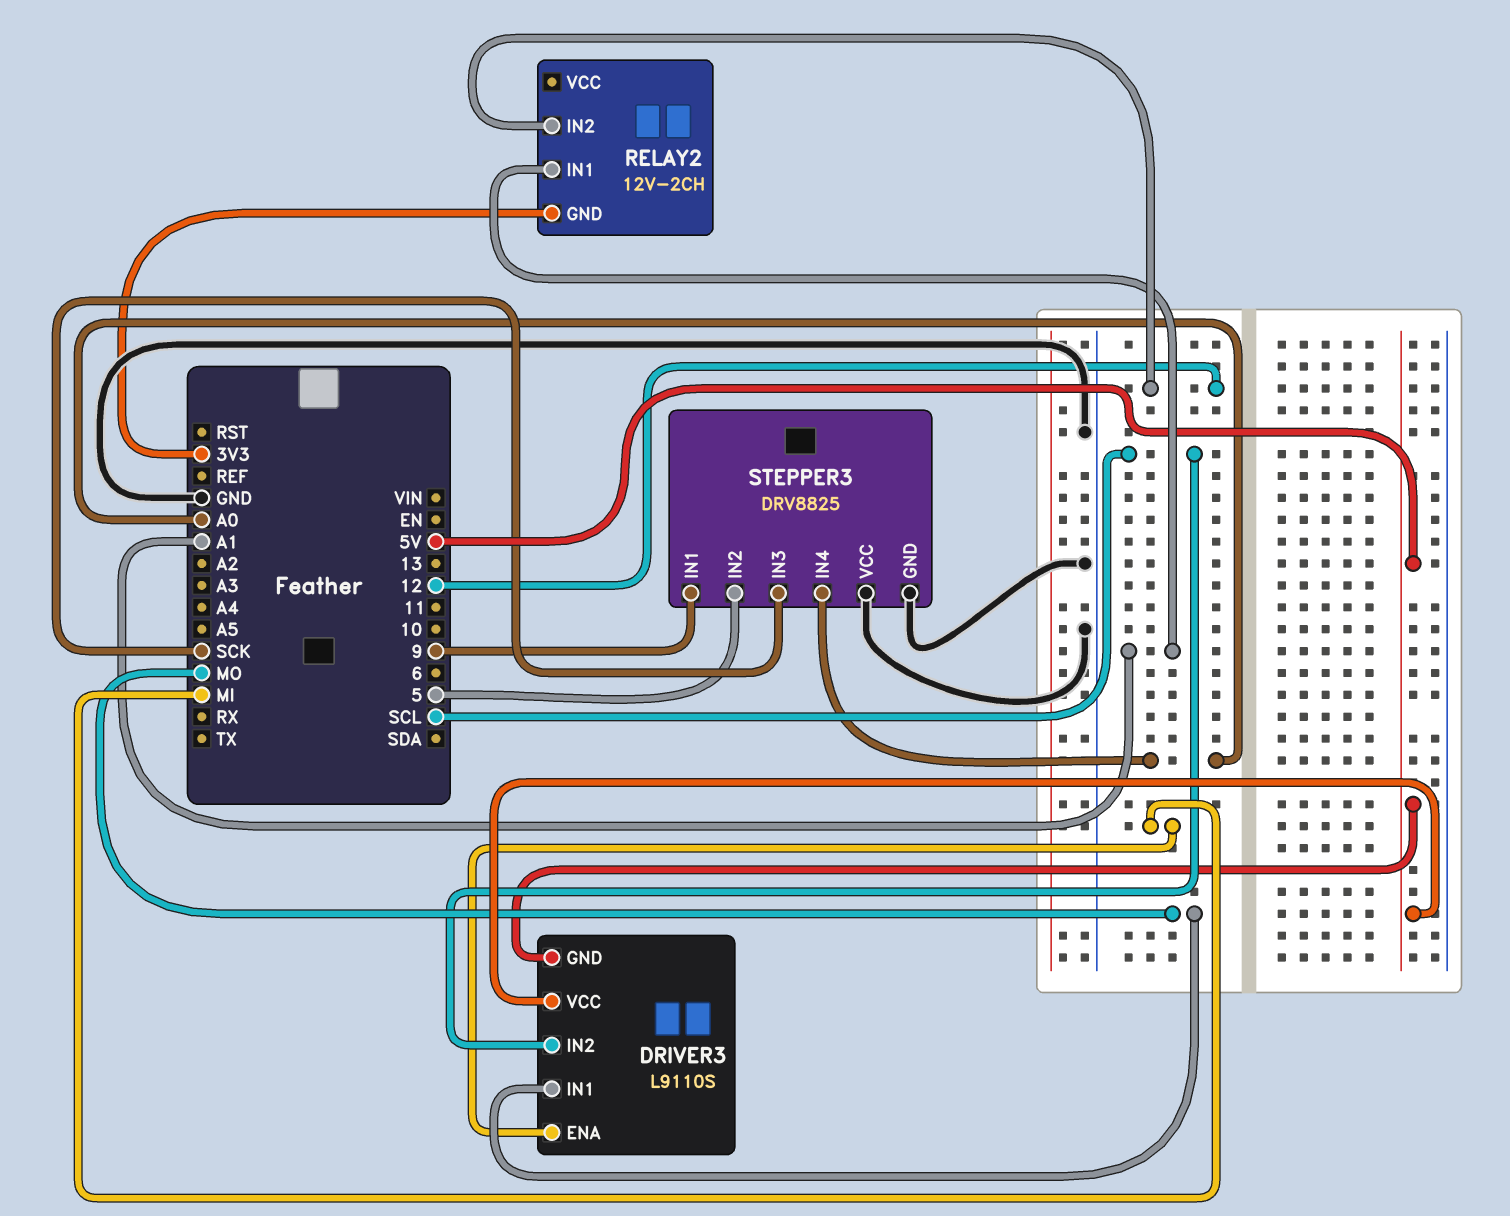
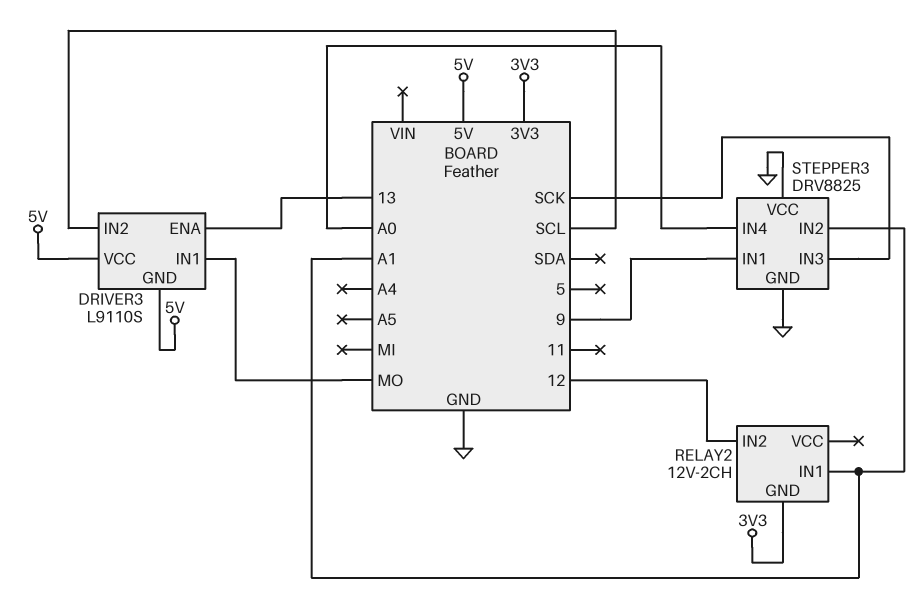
DRIVER3 pin ENA: MI -> 13
STEPPER3 pin IN2: 5 -> A1

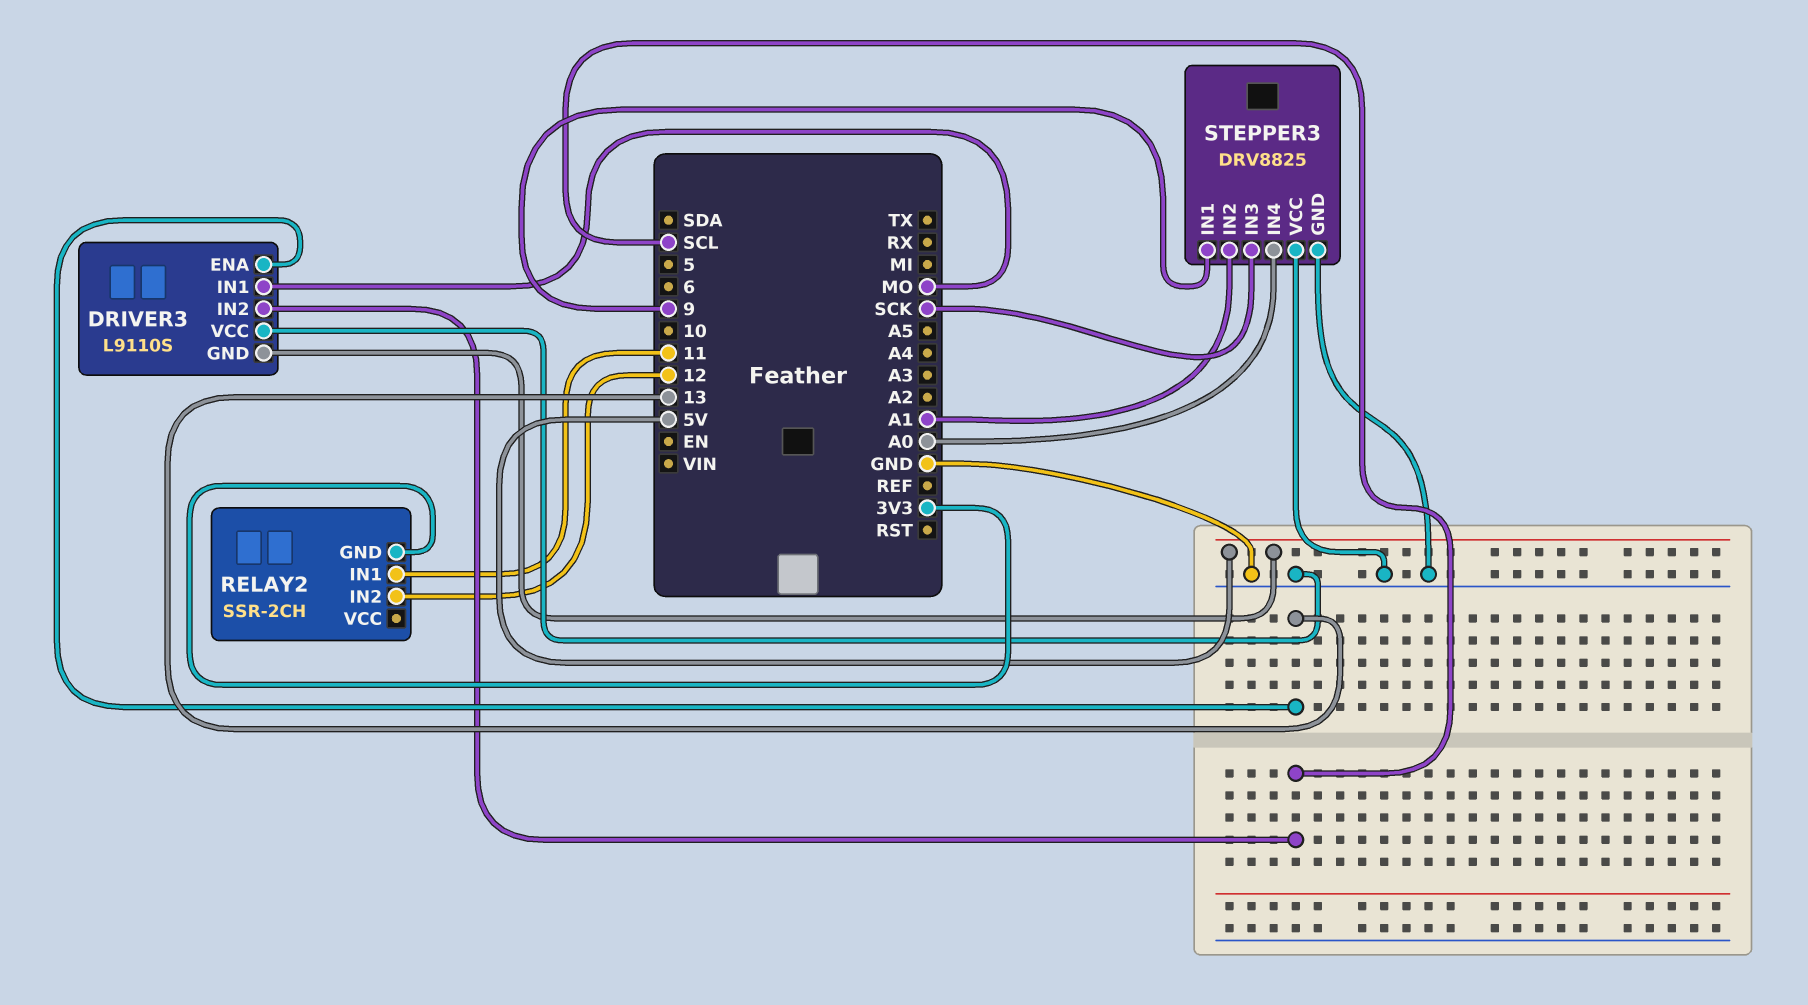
DRIVER3 pin VCC: 5V -> GND
RELAY2: 12V-2CH -> SSR-2CH
RELAY2 pin IN1: A1 -> 11

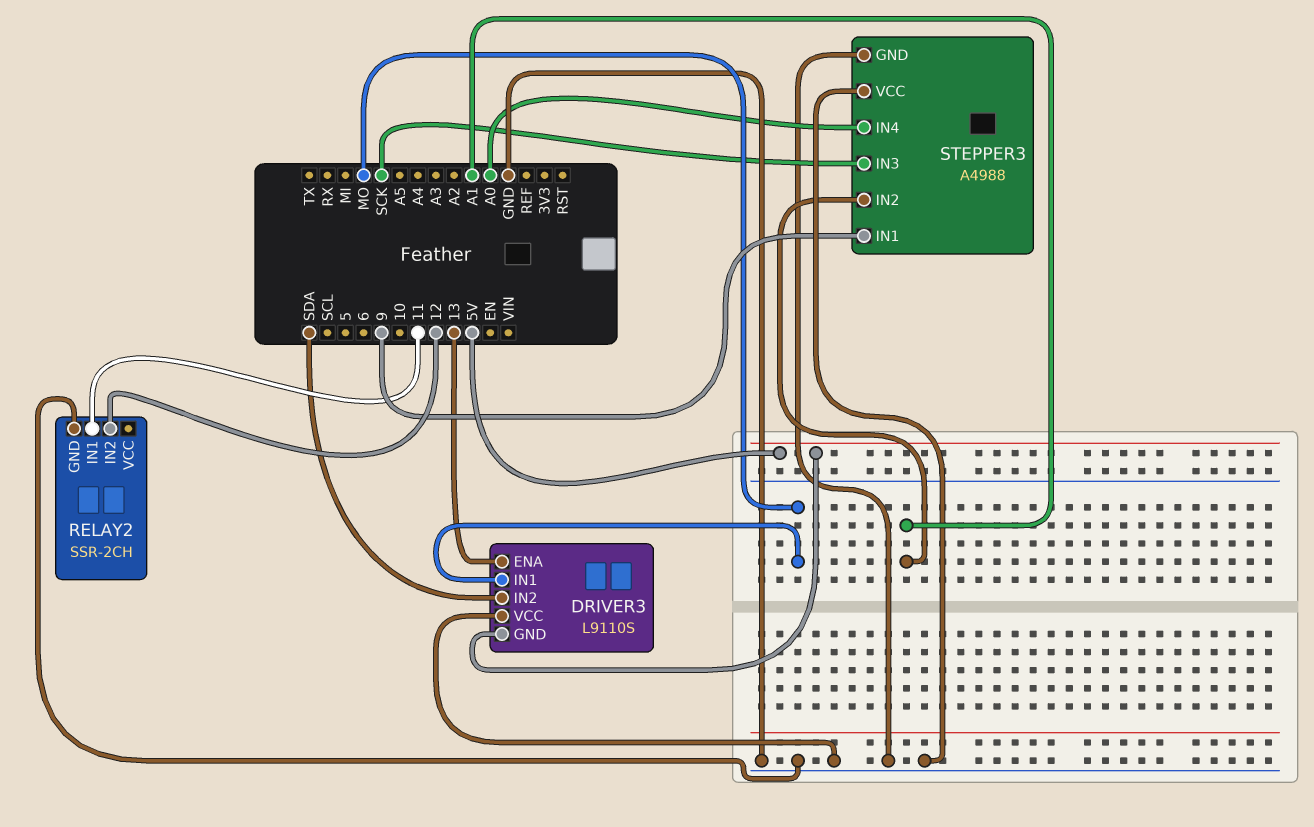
DRIVER3 pin IN2: SCL -> SDA
RELAY2 pin GND: 3V3 -> GND
STEPPER3: DRV8825 -> A4988

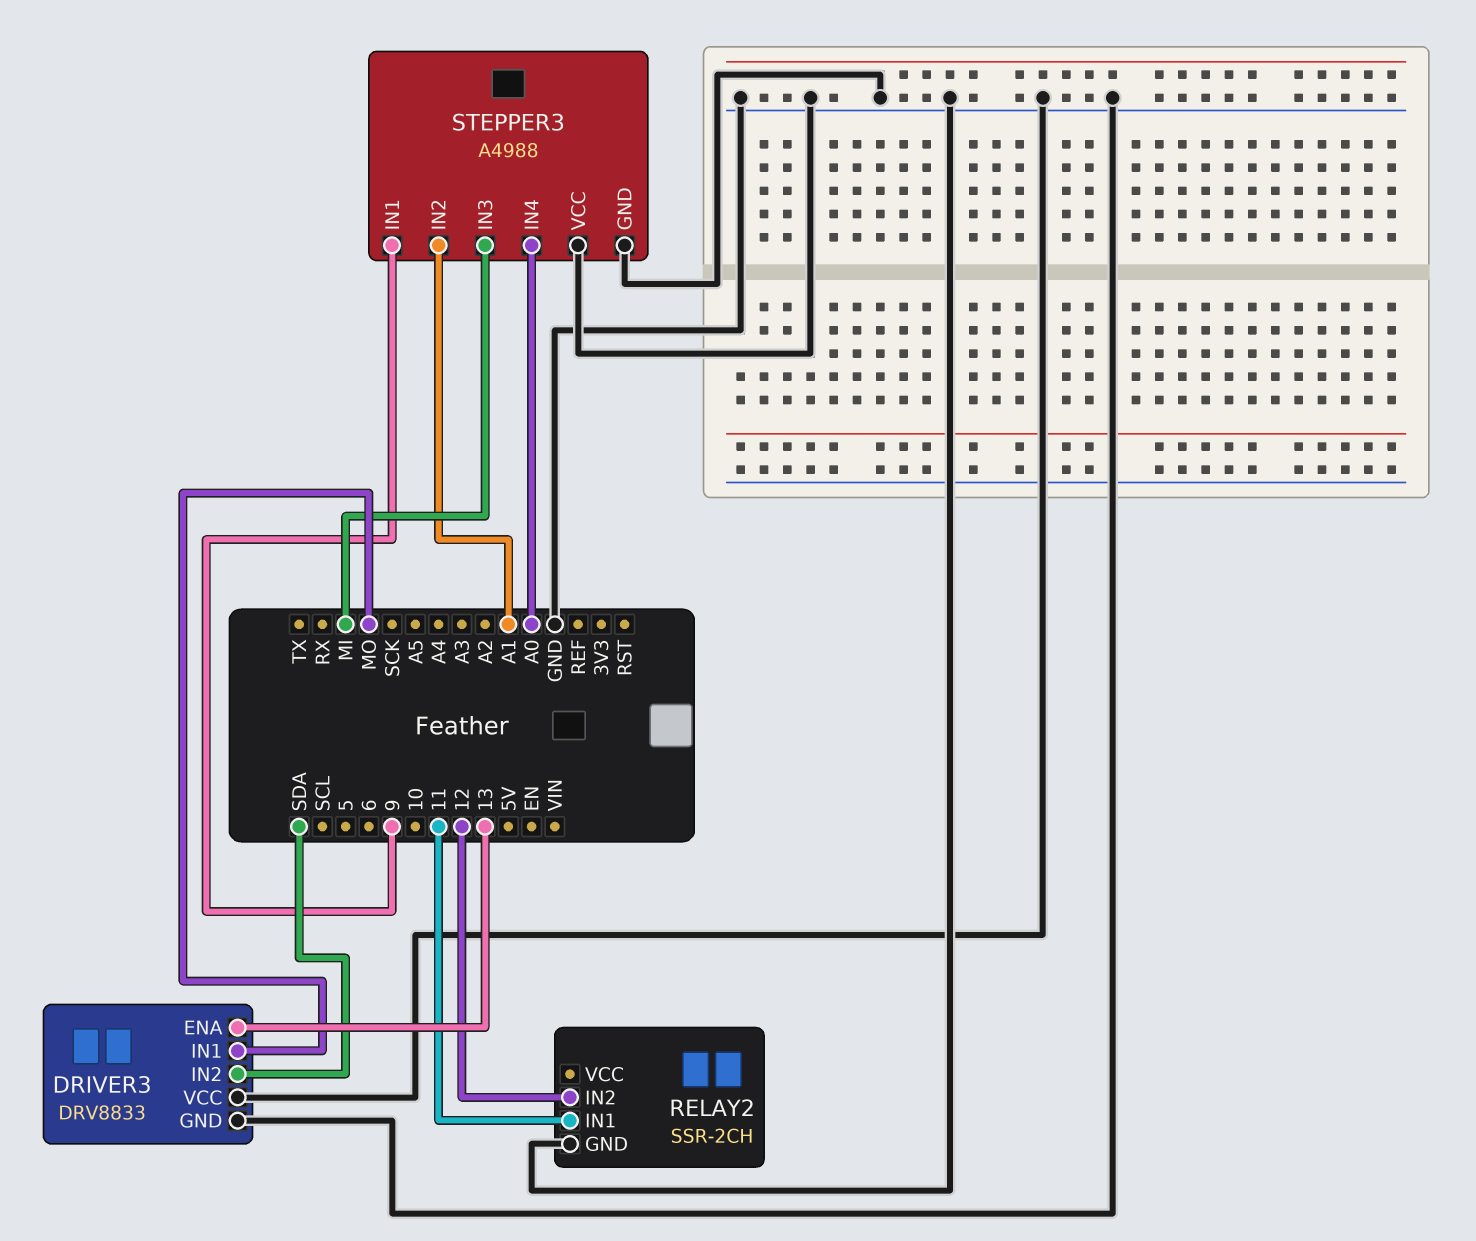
DRIVER3: L9110S -> DRV8833
DRIVER3 pin GND: 5V -> GND
STEPPER3 pin IN3: SCK -> MI

